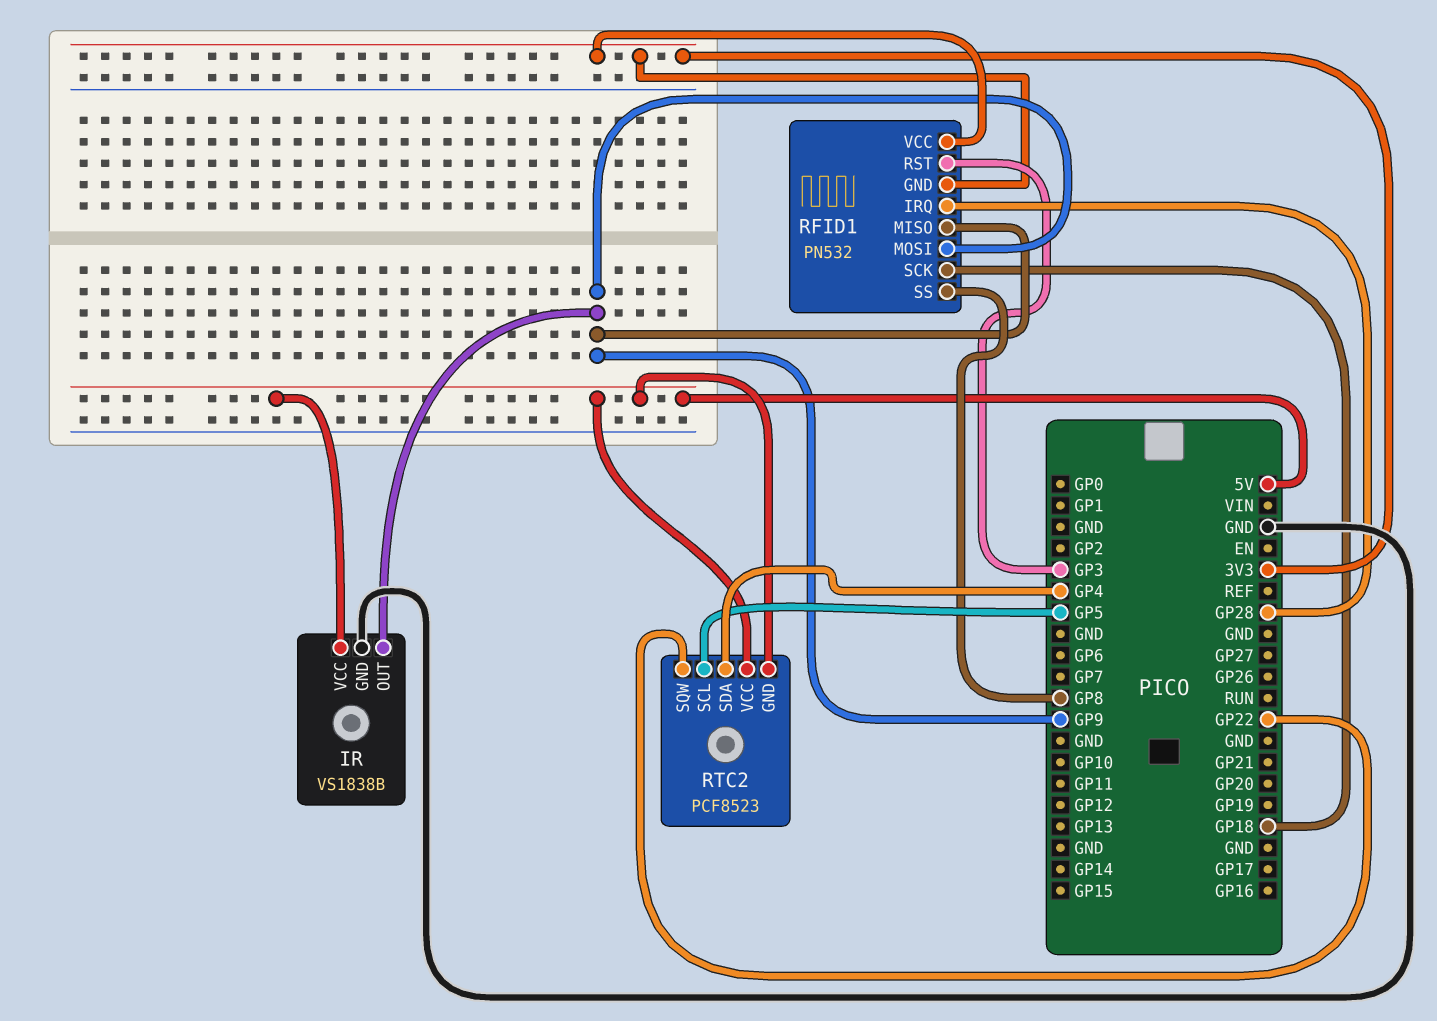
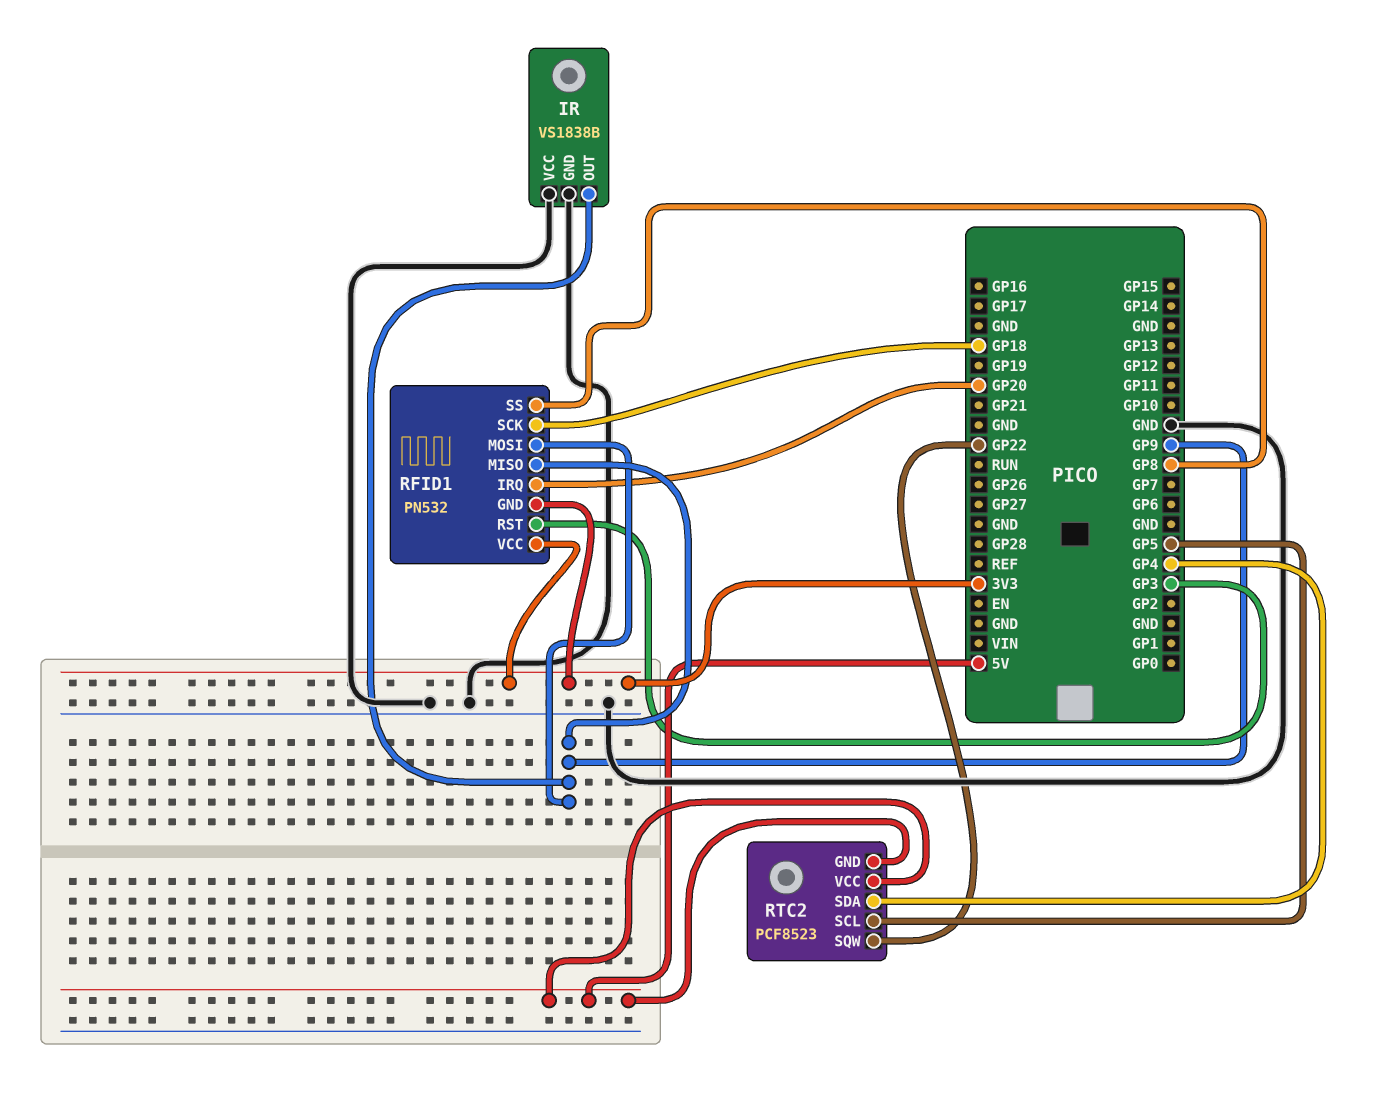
IR pin VCC: 5V -> GND
RFID1 pin IRQ: GP28 -> GP20

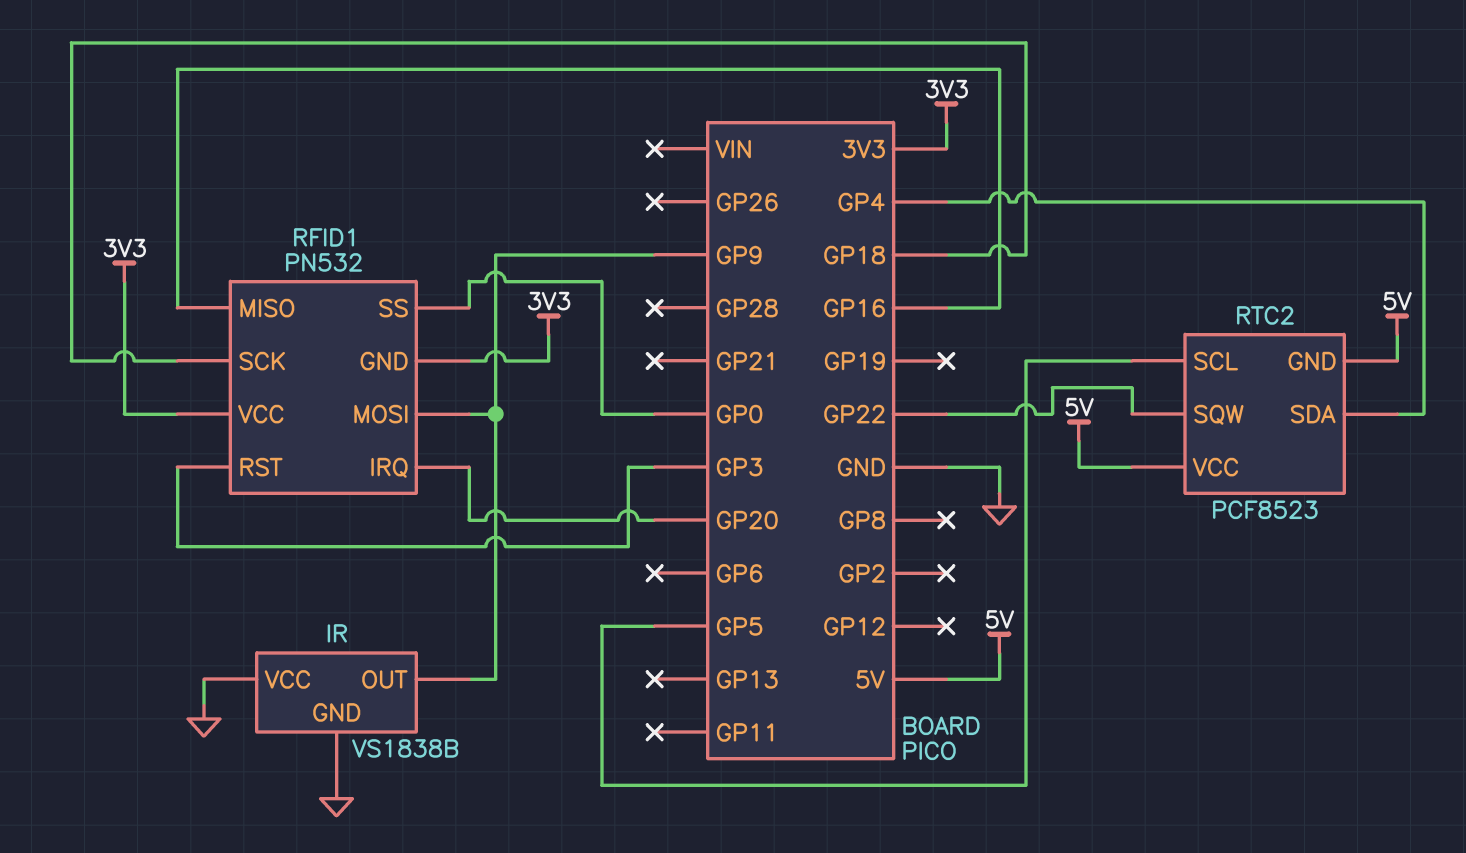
RFID1 pin MISO: GP9 -> GP16
RFID1 pin SS: GP8 -> GP0

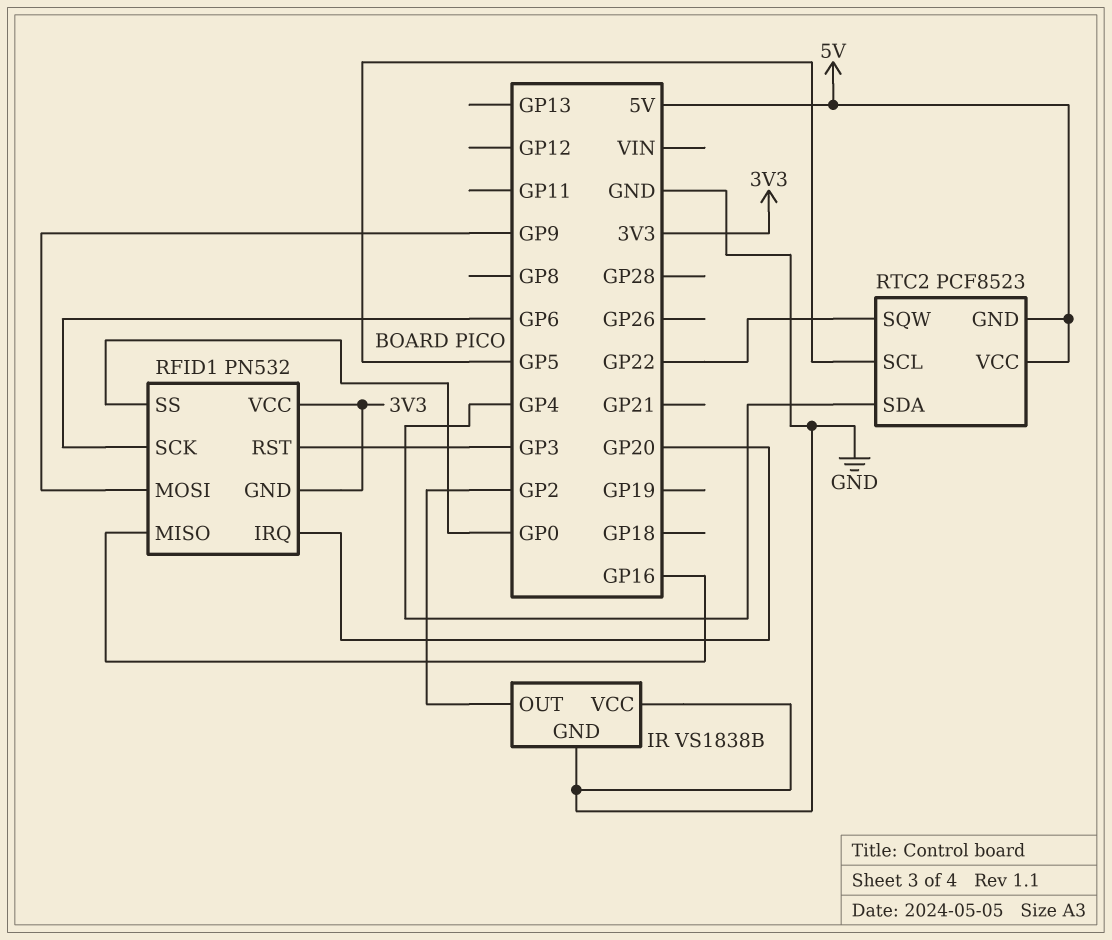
IR pin OUT: GP9 -> GP2
RFID1 pin SCK: GP18 -> GP6

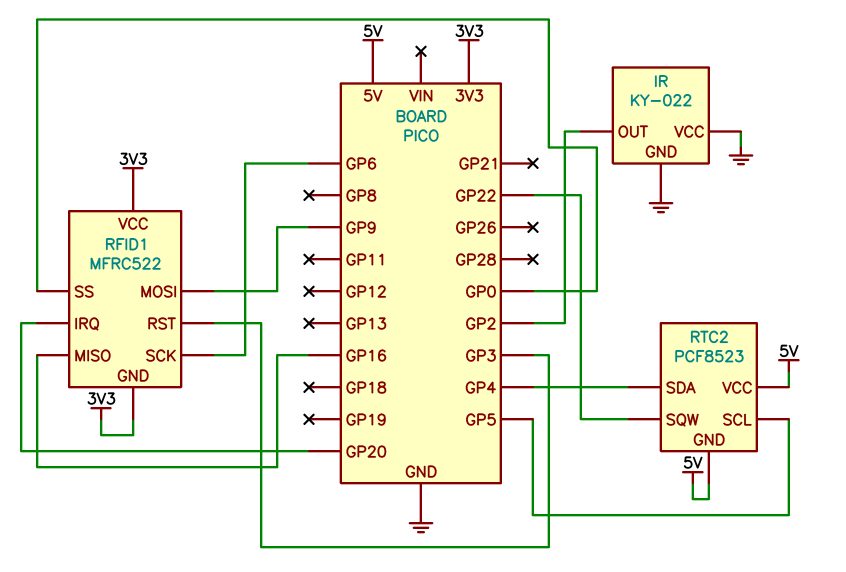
IR: VS1838B -> KY-022
RFID1: PN532 -> MFRC522

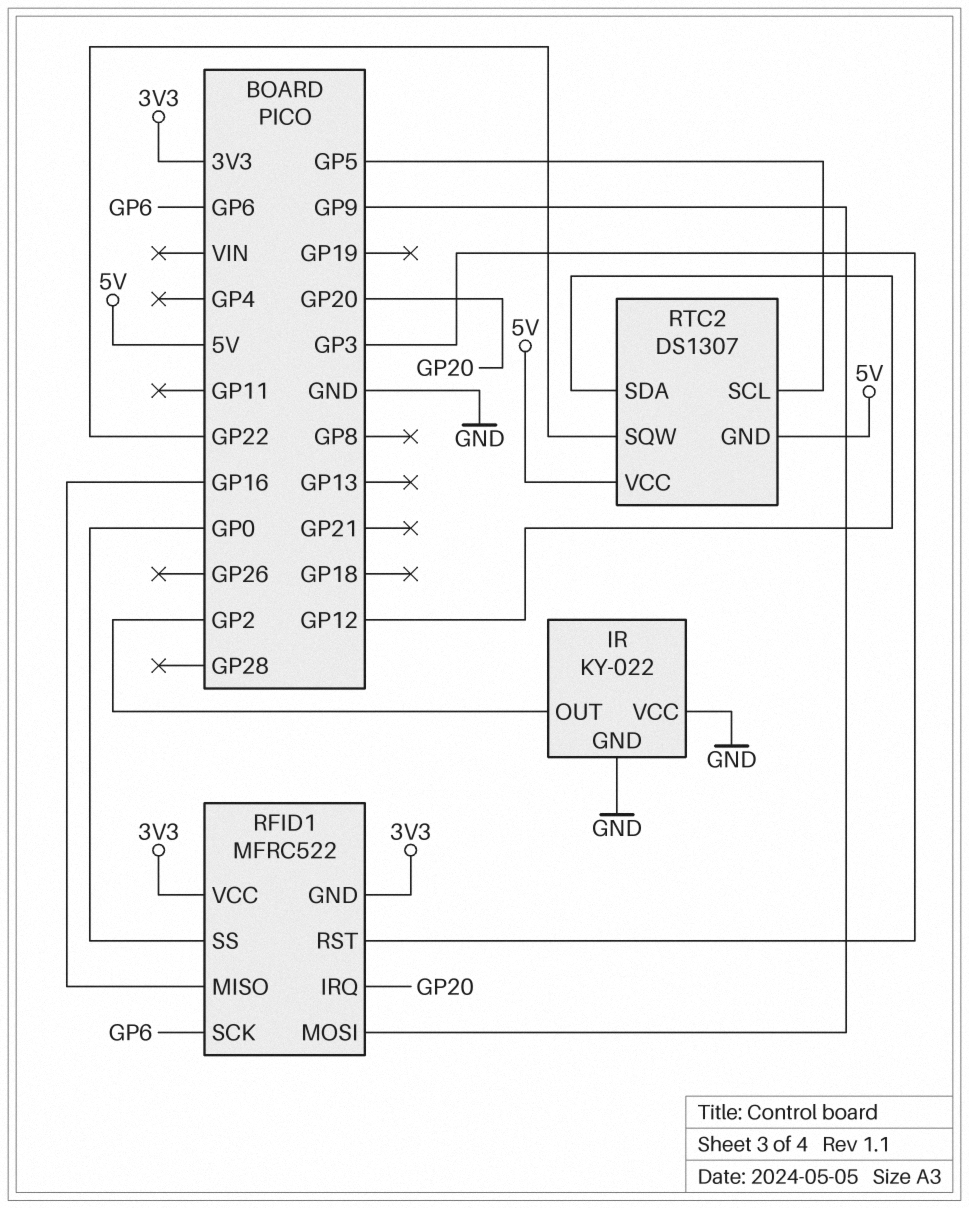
RTC2: PCF8523 -> DS1307
RTC2 pin SDA: GP4 -> GP12

